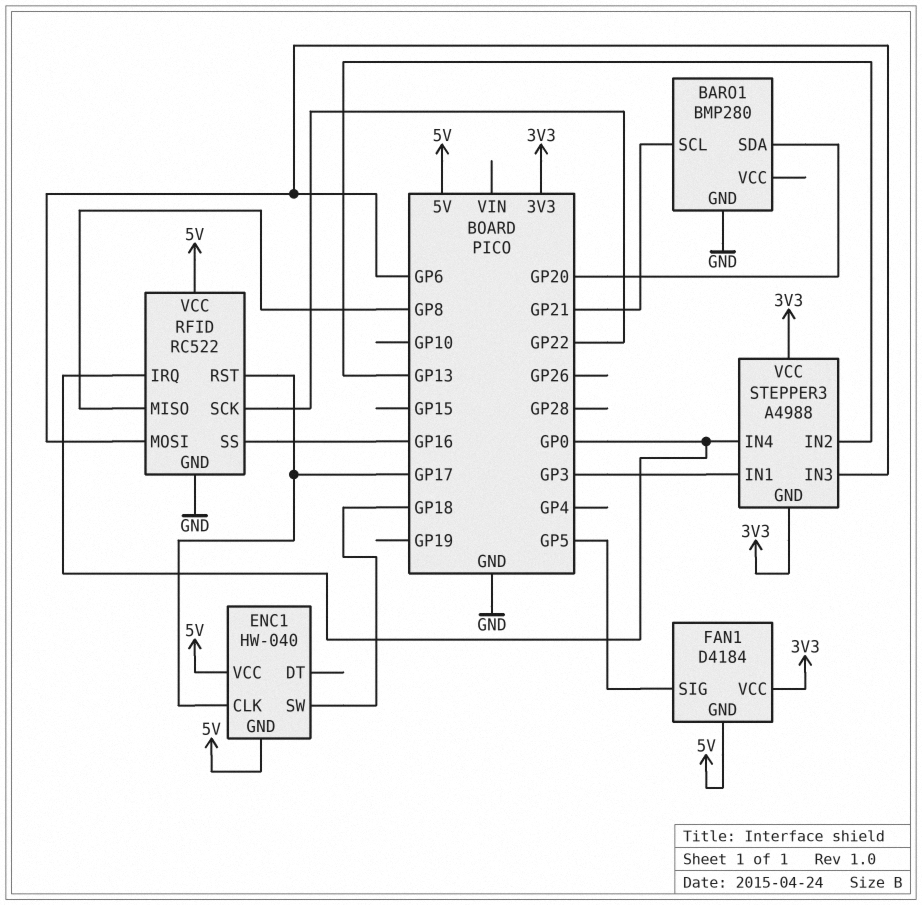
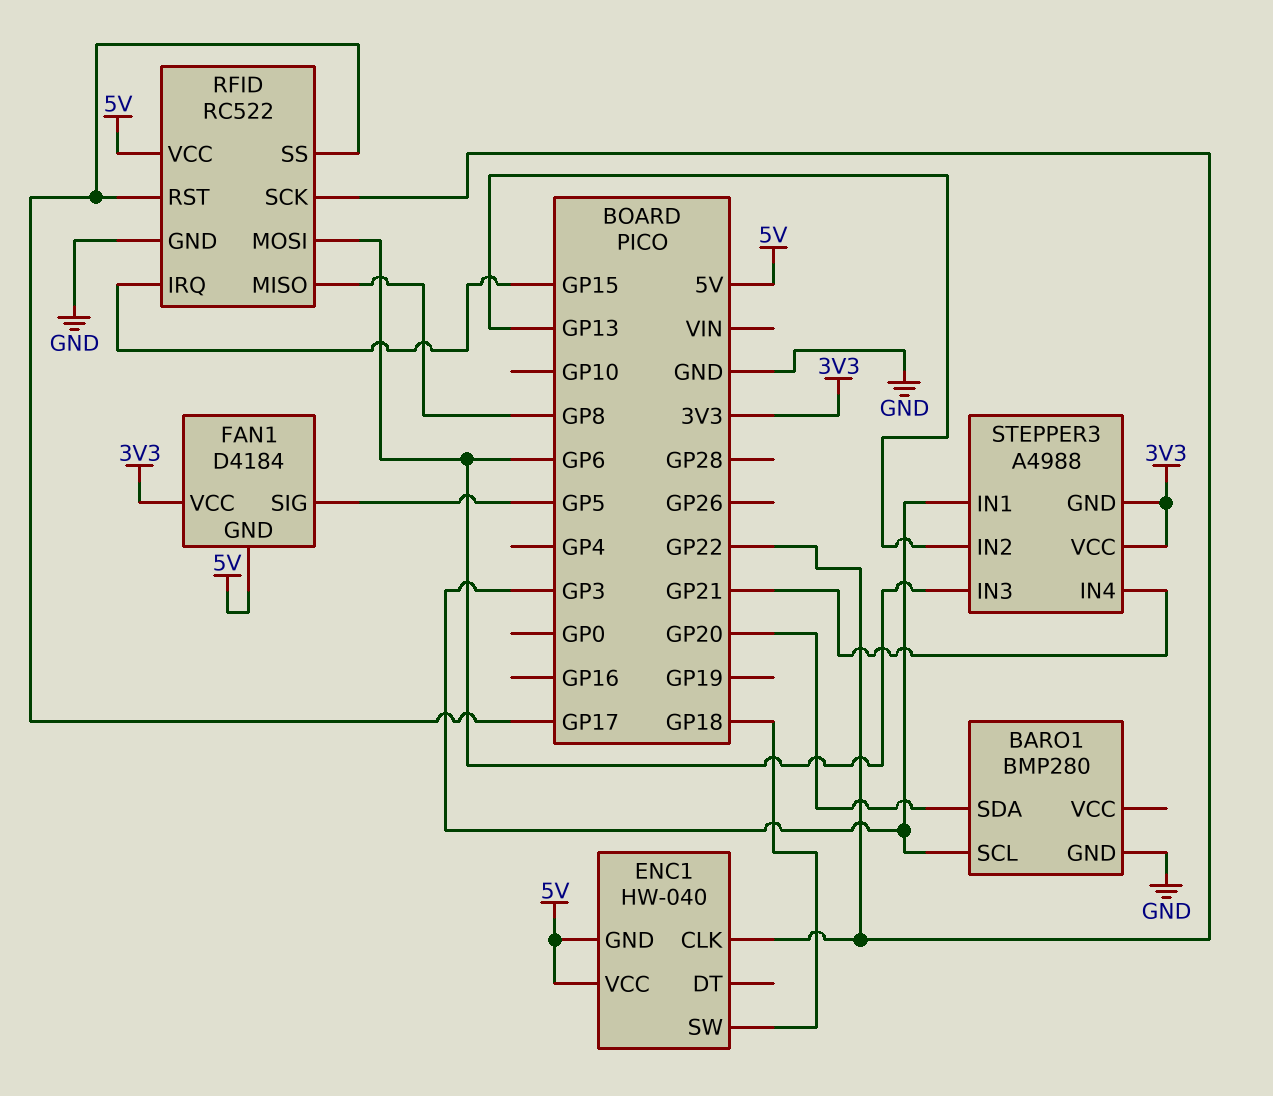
BARO1 pin SCL: GP21 -> GP3
ENC1 pin CLK: GP17 -> GP22
RFID pin IRQ: GP0 -> GP15
RFID pin SS: GP16 -> GP17
STEPPER3 pin IN4: GP0 -> GP21

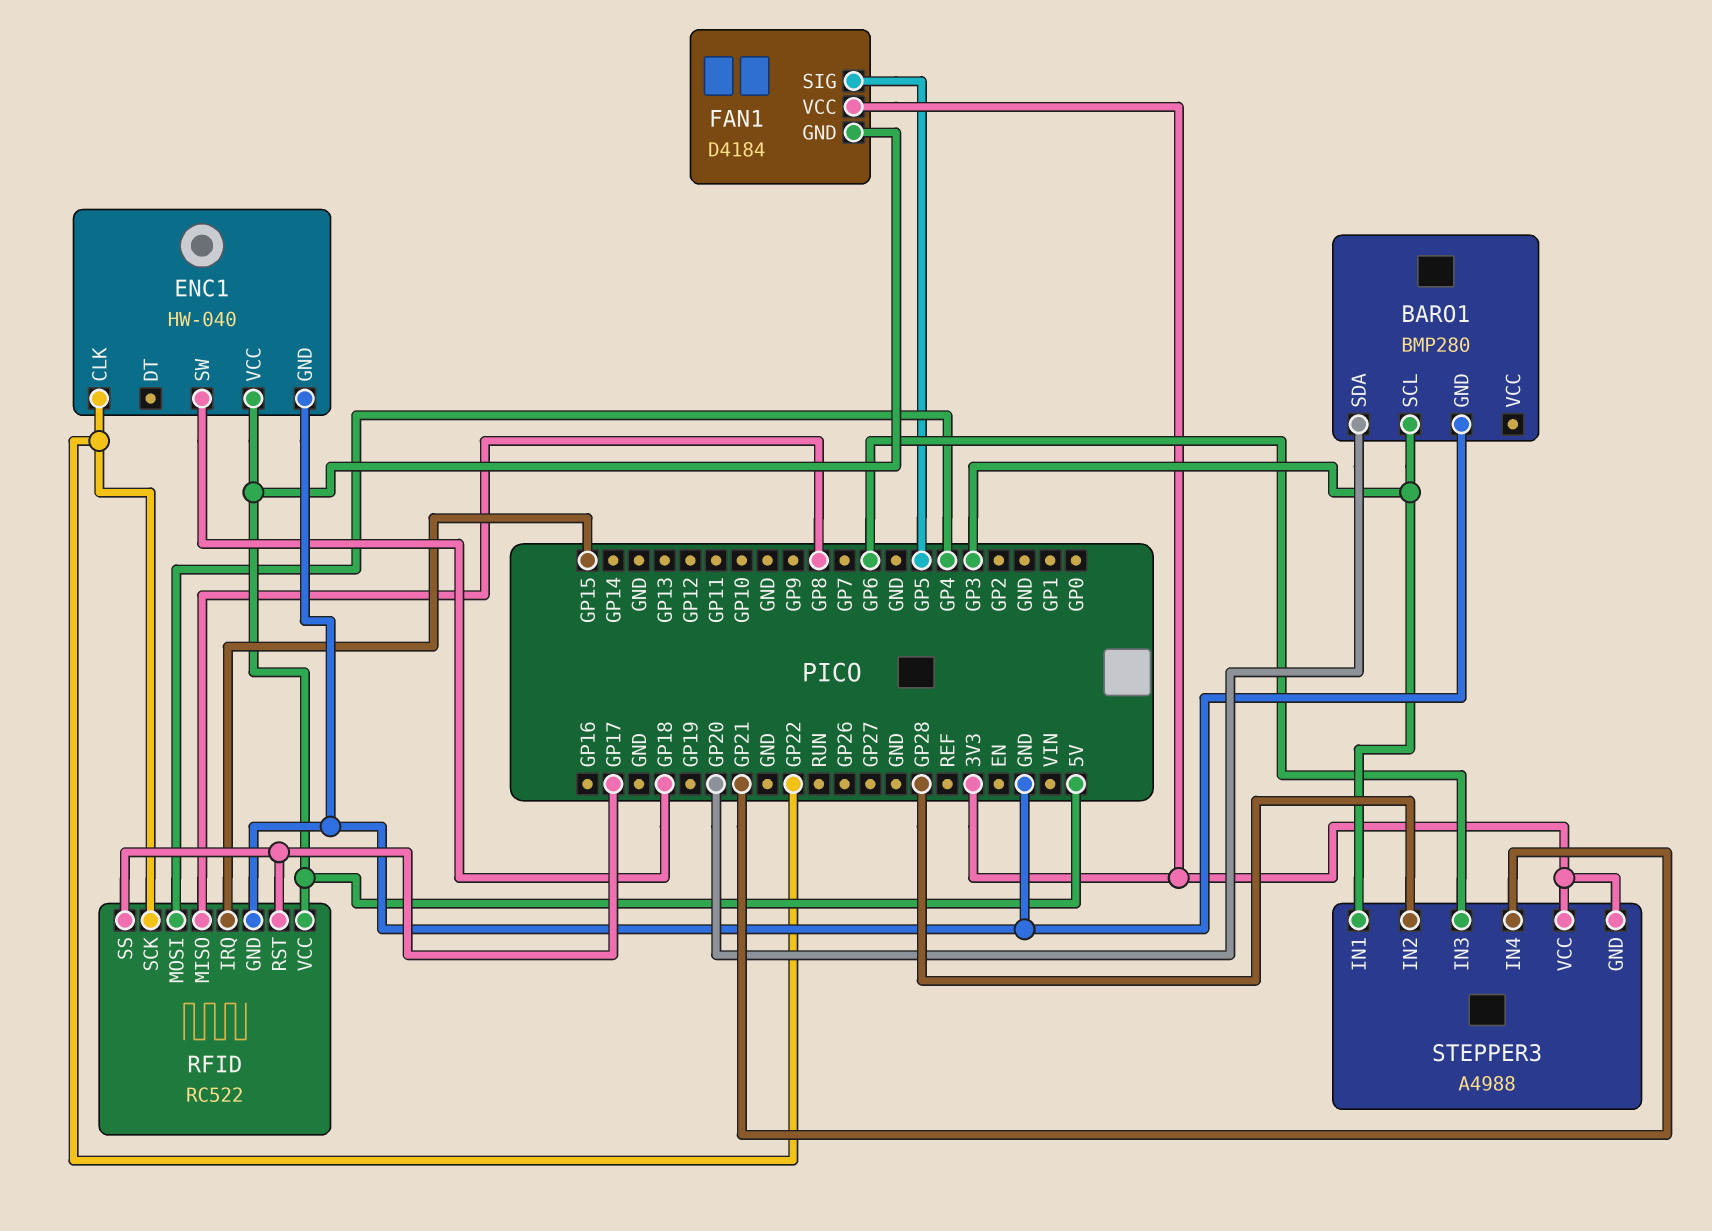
ENC1 pin GND: 5V -> GND
RFID pin MOSI: GP6 -> GP4
STEPPER3 pin IN2: GP13 -> GP28

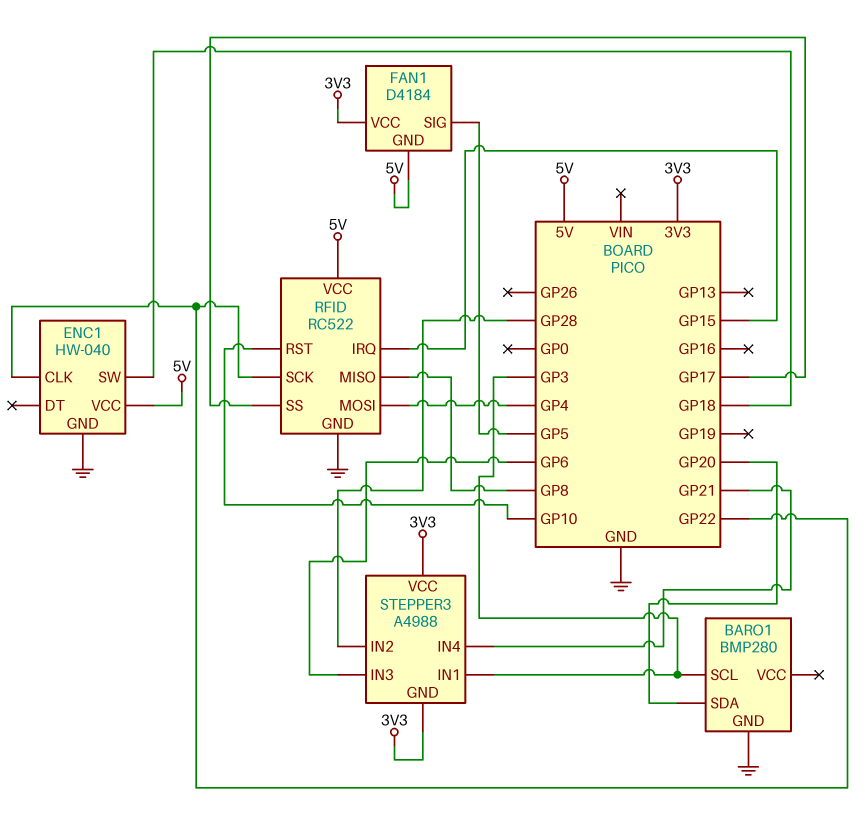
RFID pin RST: GP17 -> GP10

